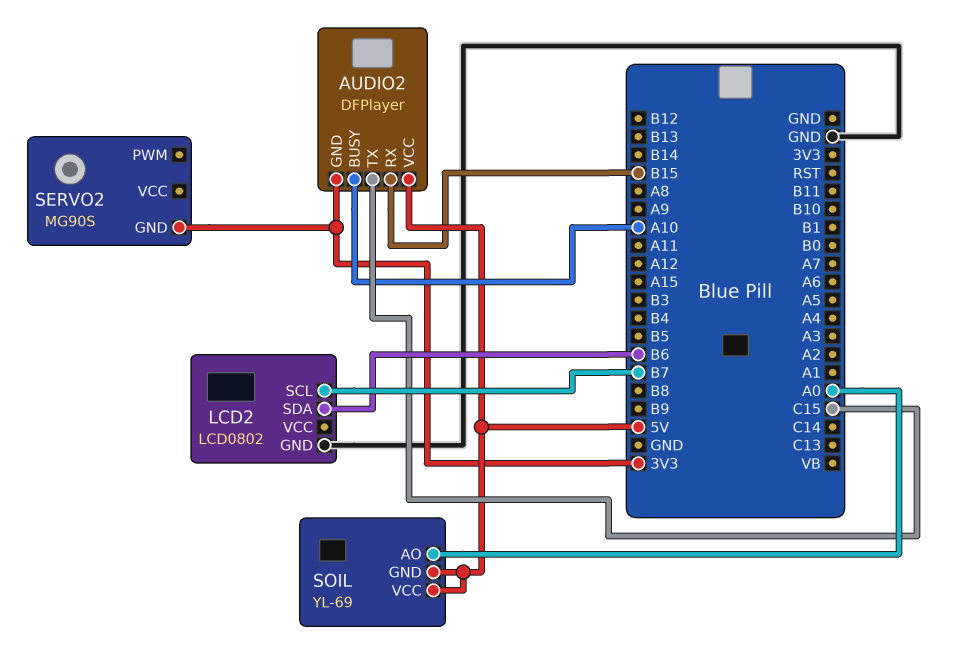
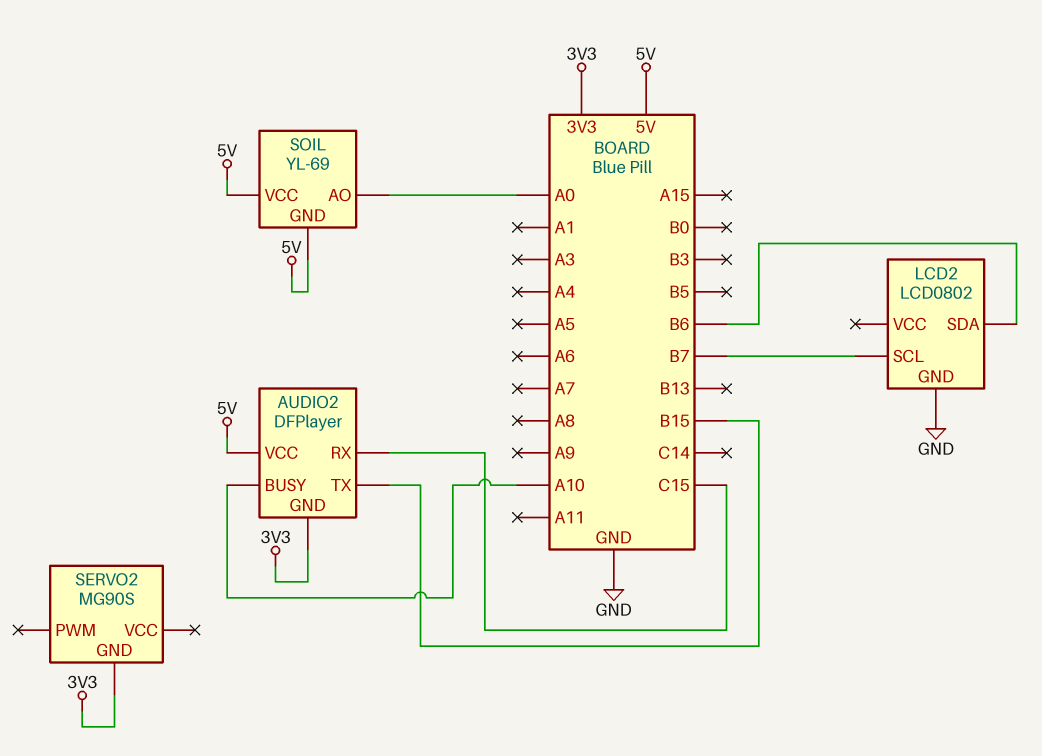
AUDIO2 pin RX: B15 -> C15
AUDIO2 pin TX: C15 -> B15

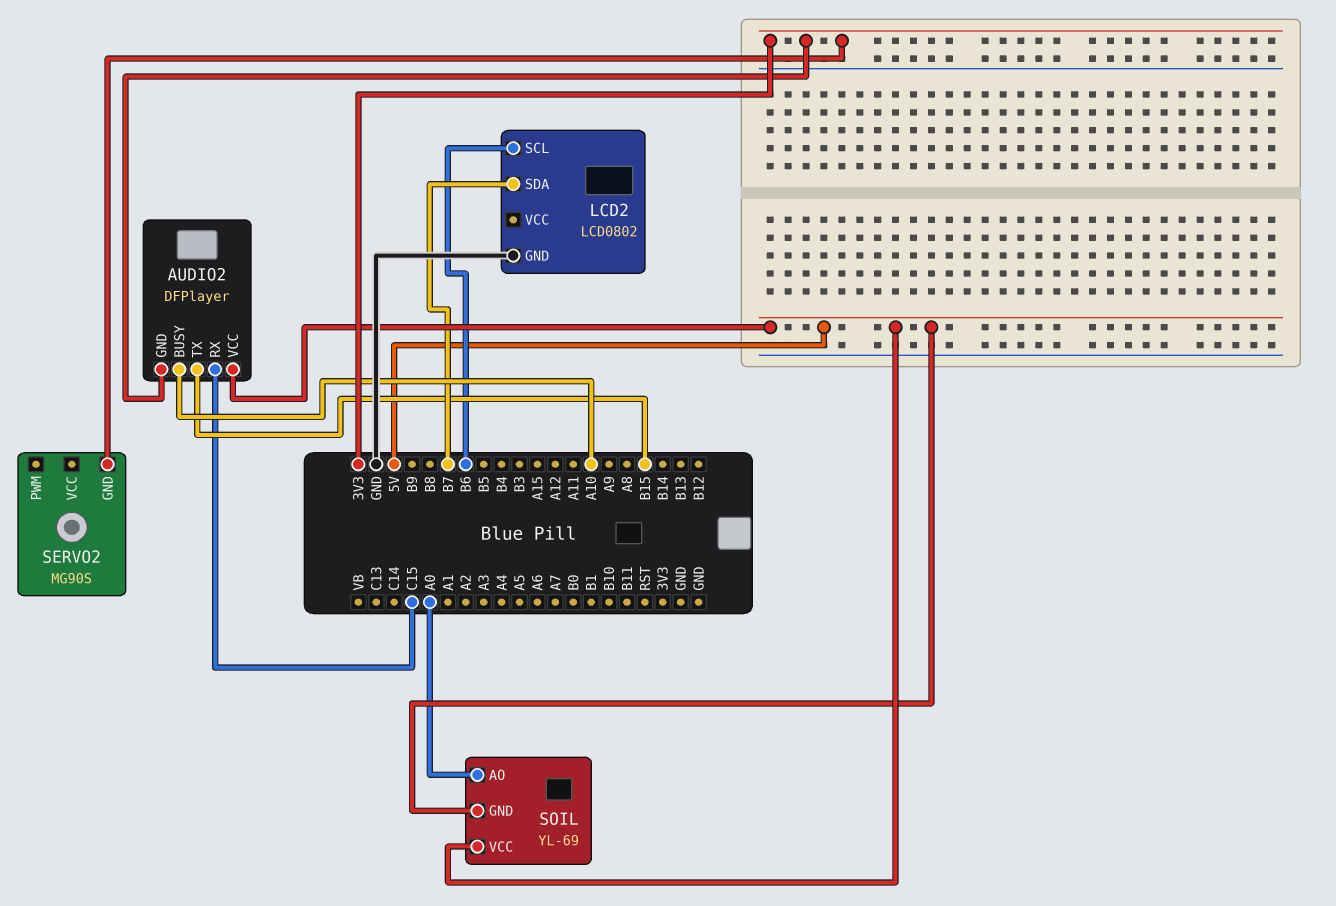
LCD2 pin SCL: B7 -> B6
LCD2 pin SDA: B6 -> B7

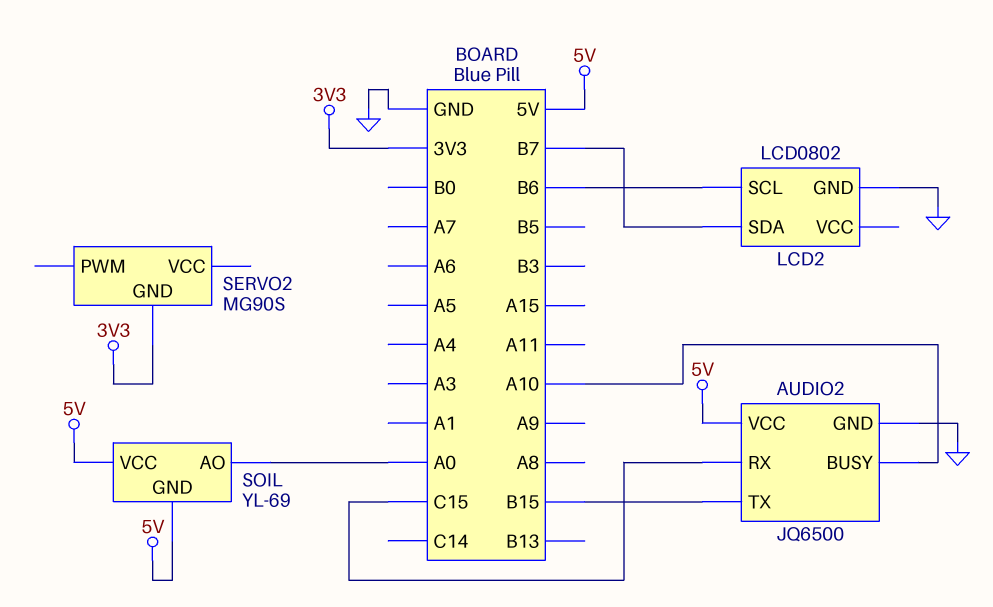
AUDIO2: DFPlayer -> JQ6500
AUDIO2 pin GND: 3V3 -> GND

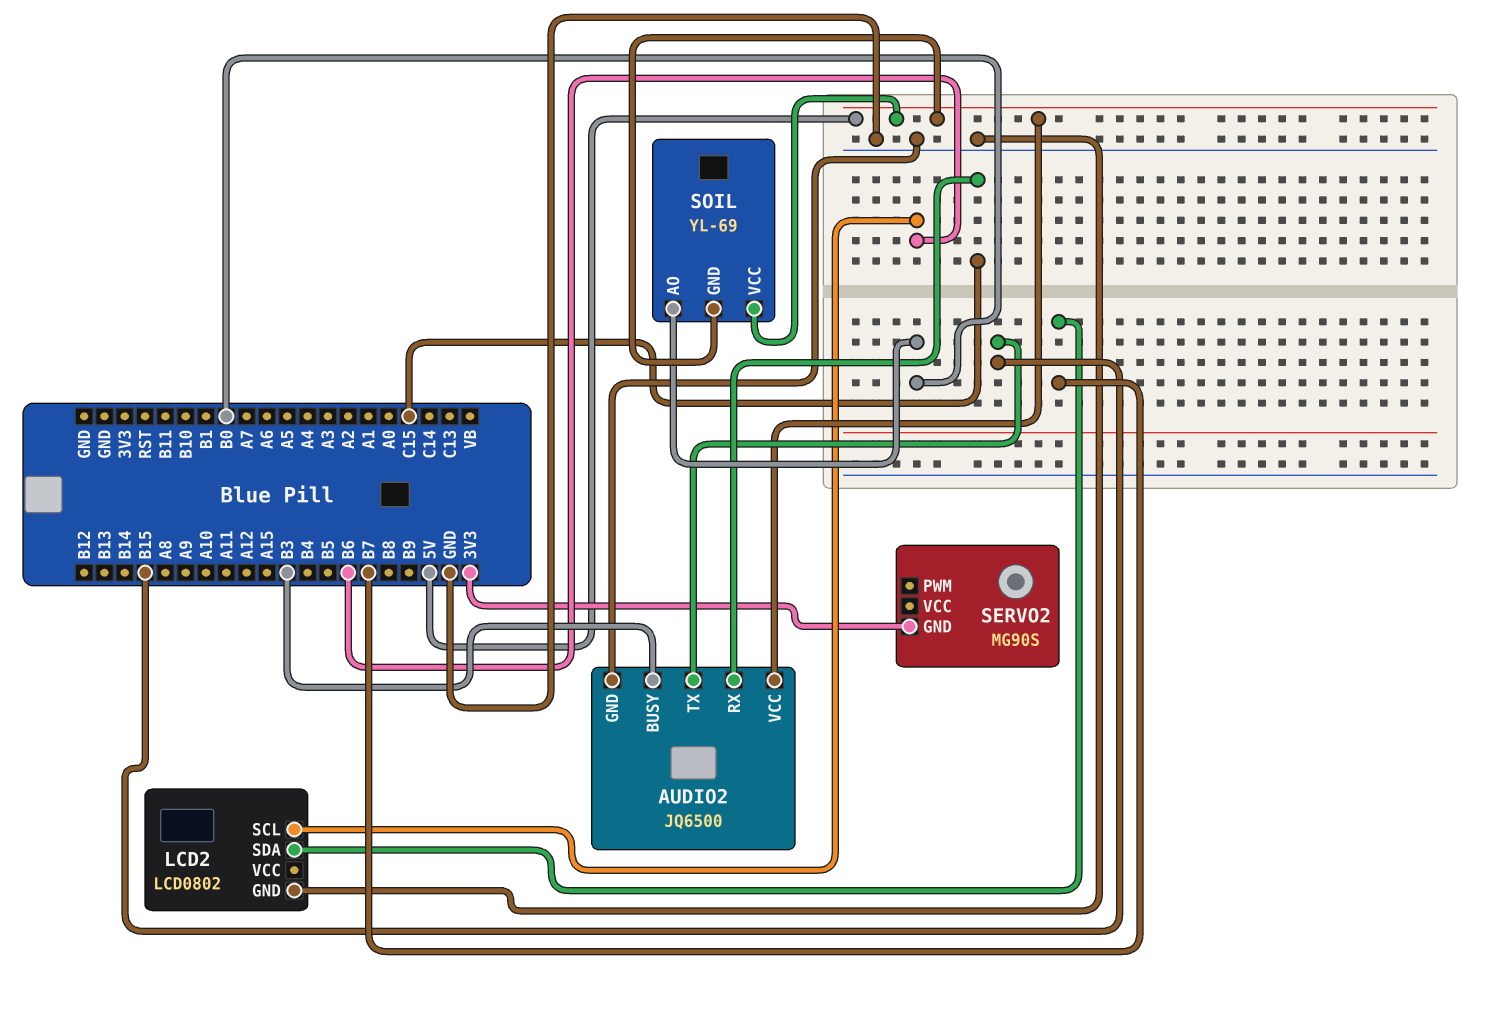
AUDIO2 pin BUSY: A10 -> B3
SOIL pin AO: A0 -> B0

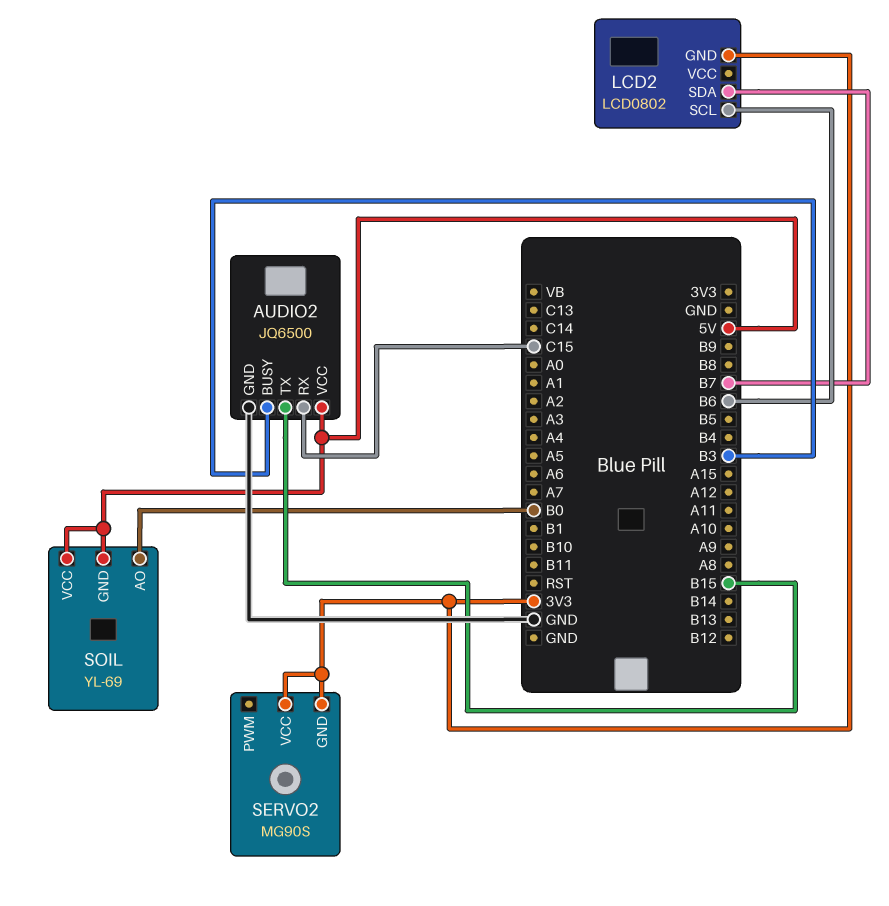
LCD2 pin GND: GND -> 3V3
SERVO2 pin VCC: none -> 3V3

